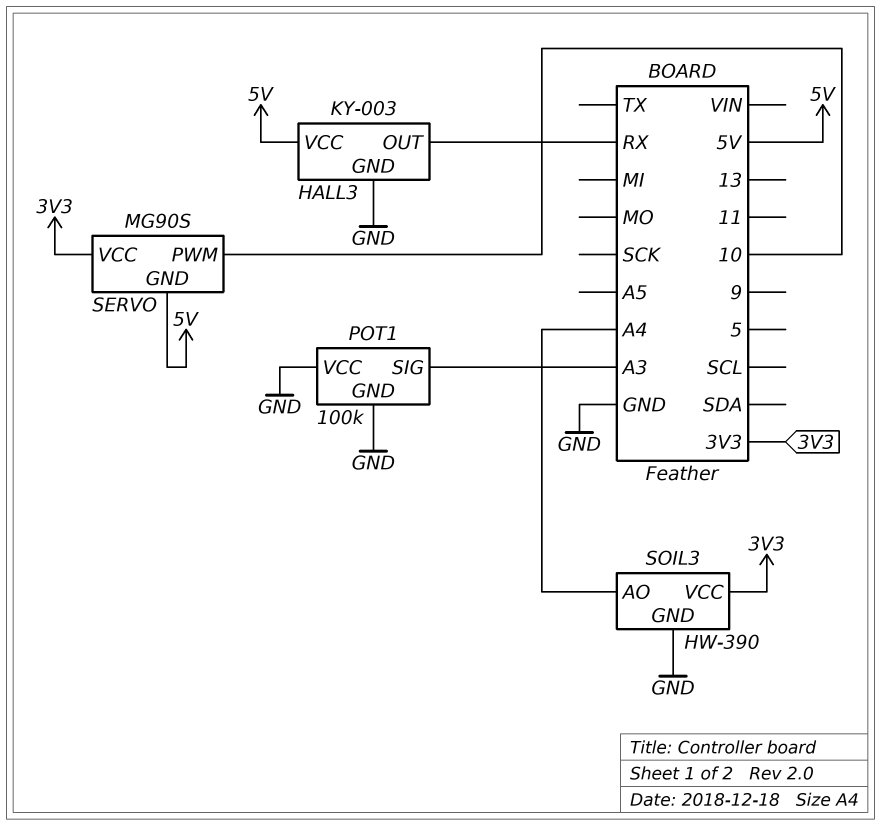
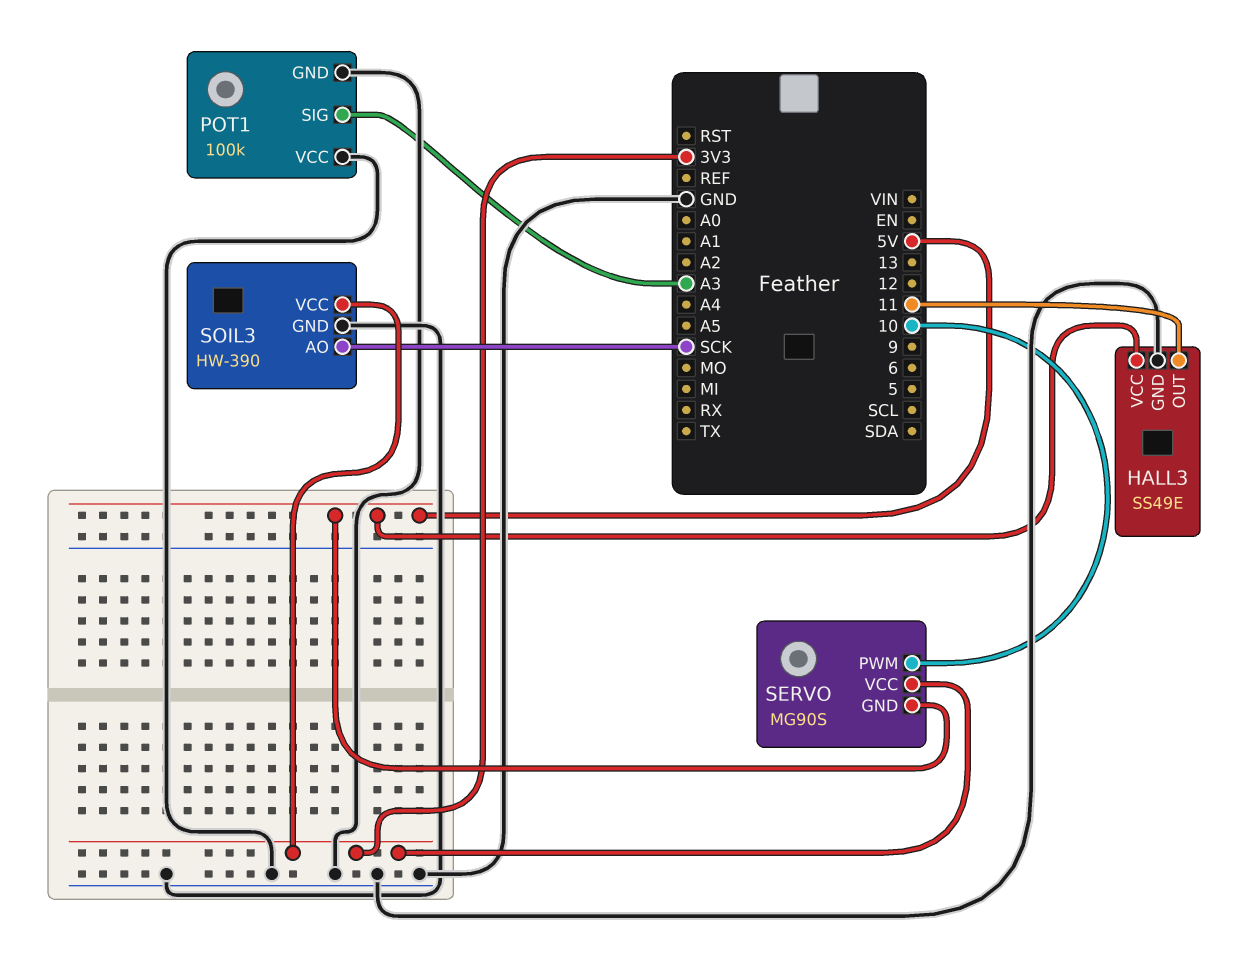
HALL3: KY-003 -> SS49E
HALL3 pin OUT: RX -> 11
SOIL3 pin AO: A4 -> SCK

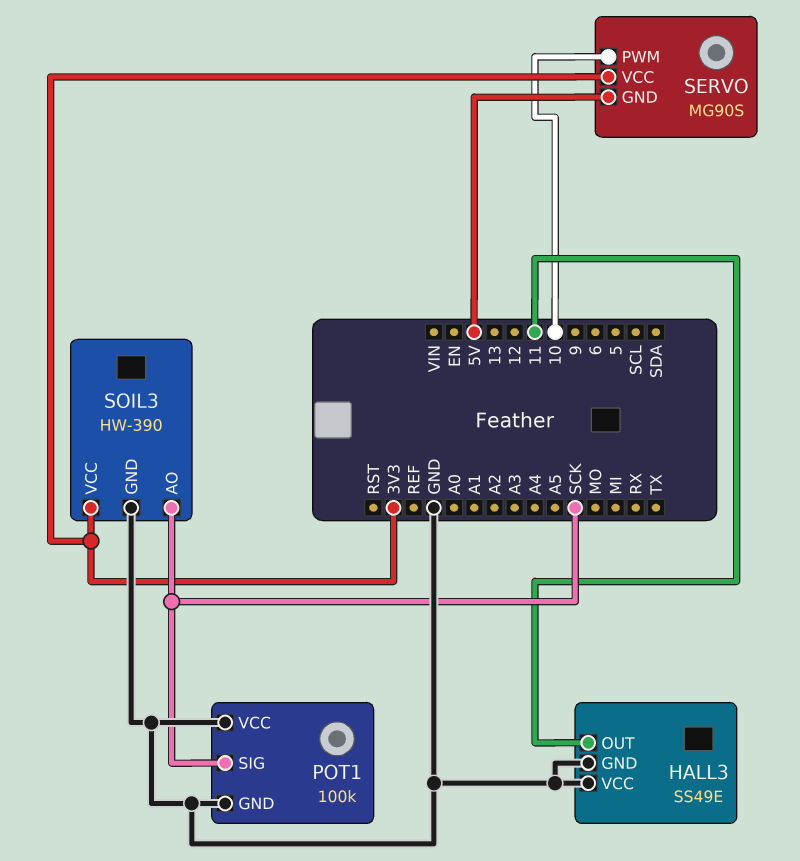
HALL3 pin VCC: 5V -> GND
POT1 pin SIG: A3 -> SCK

